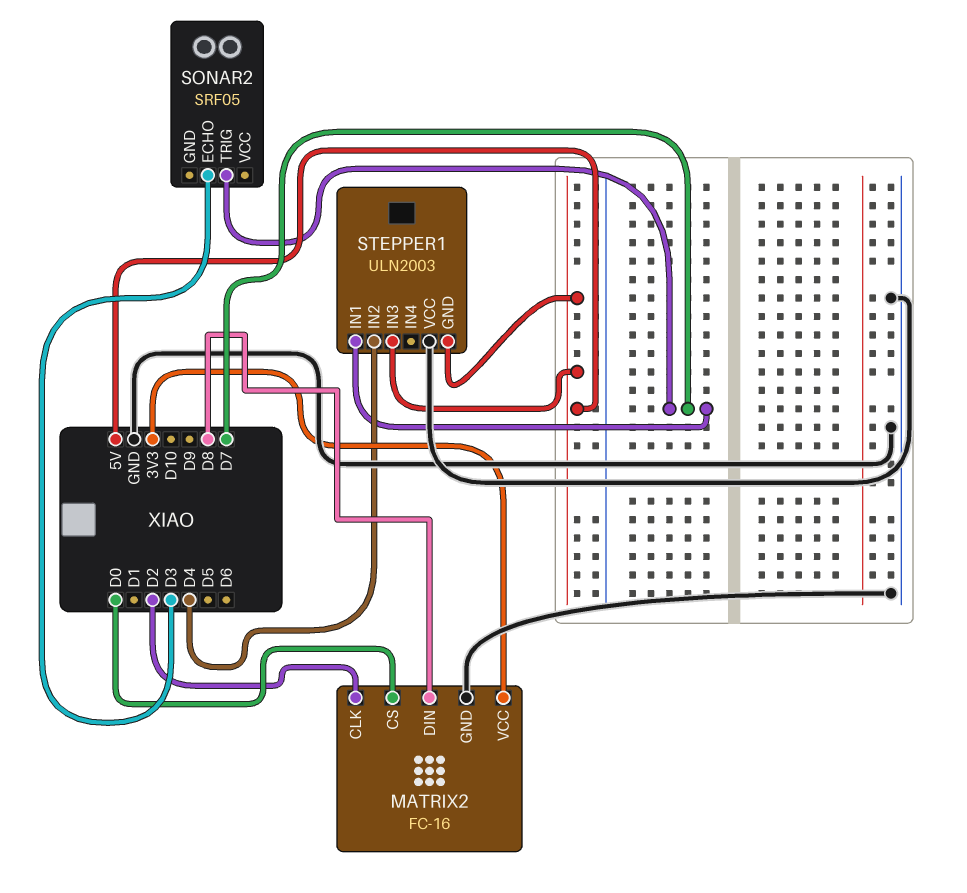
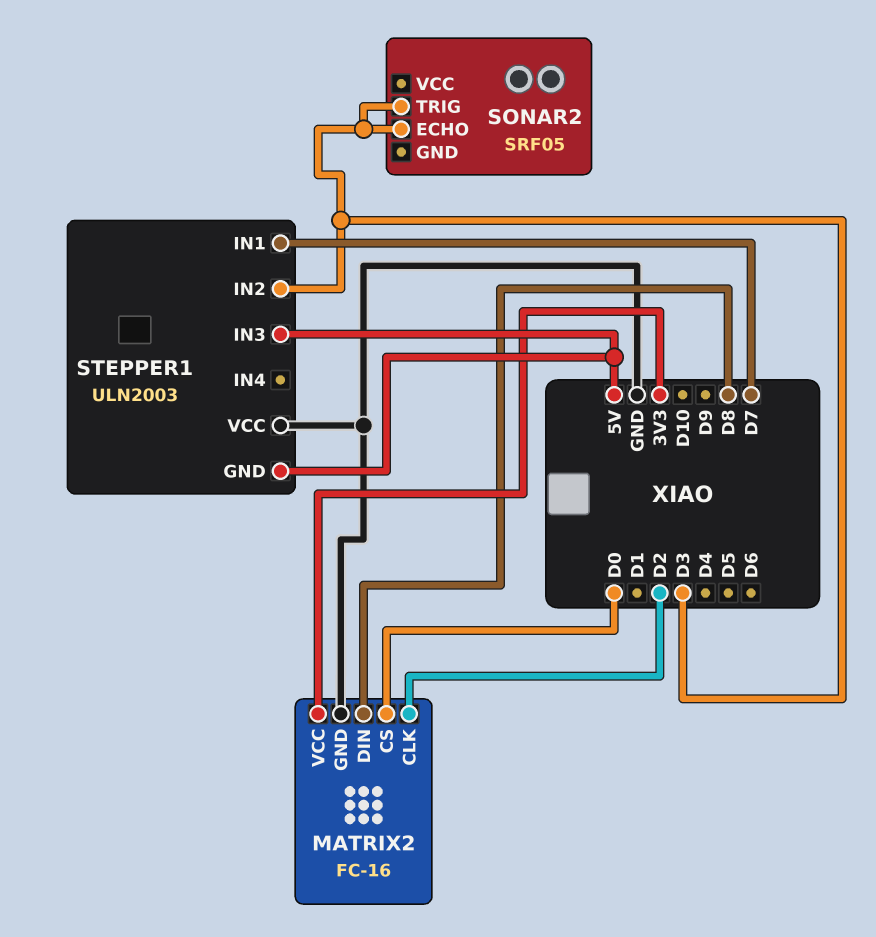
SONAR2 pin TRIG: D7 -> D3
STEPPER1 pin IN2: D4 -> D3

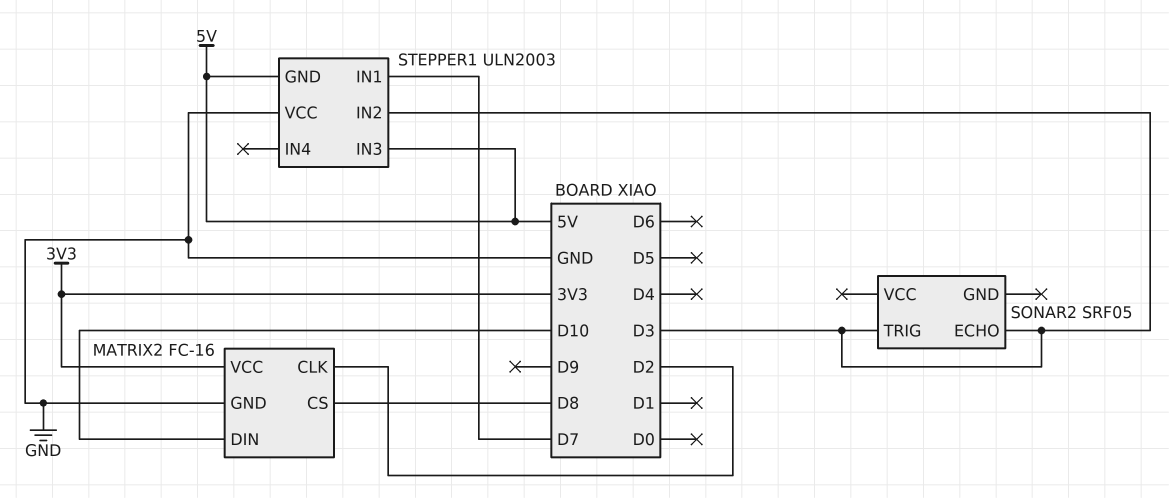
MATRIX2 pin CS: D0 -> D8
MATRIX2 pin DIN: D8 -> D10

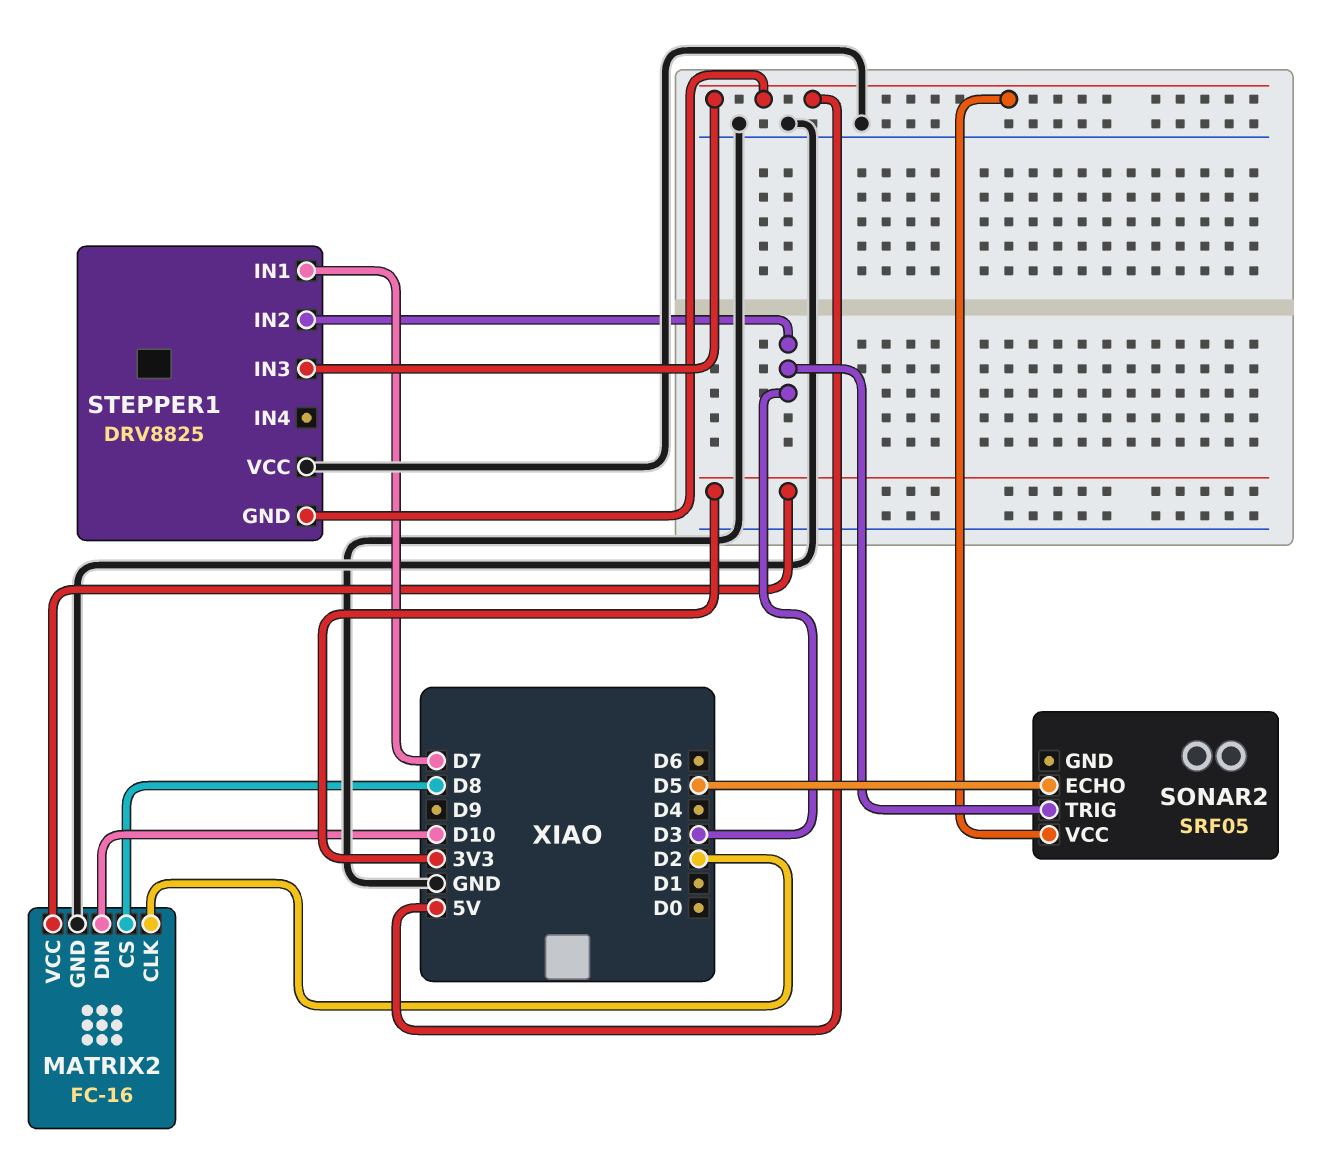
SONAR2 pin ECHO: D3 -> D5
SONAR2 pin VCC: none -> 5V
STEPPER1: ULN2003 -> DRV8825

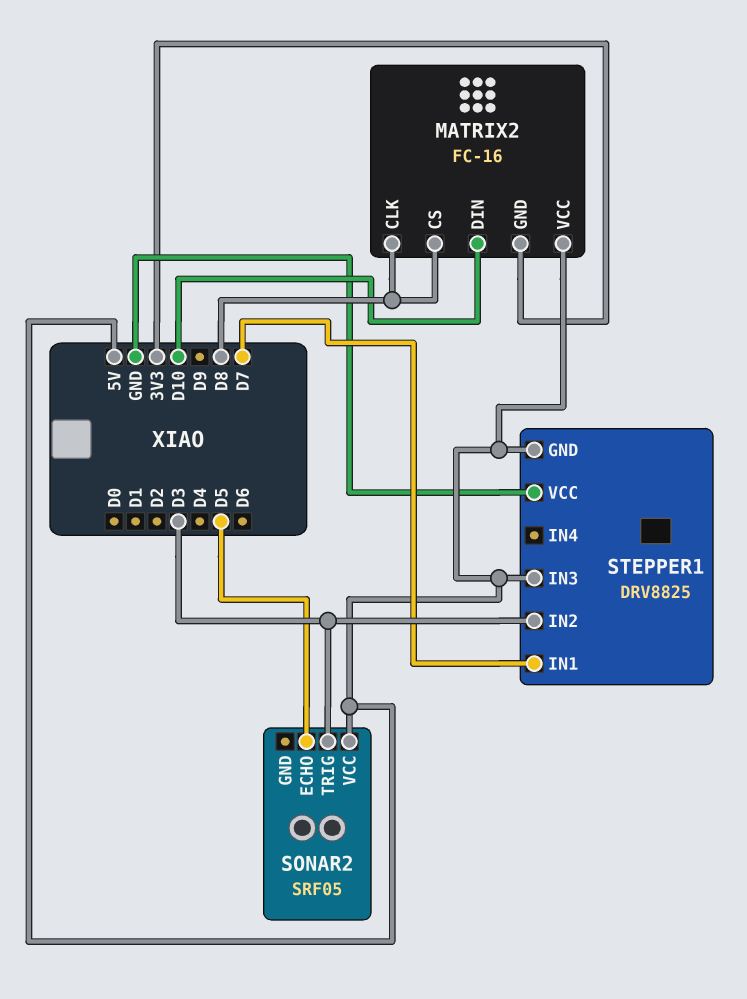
MATRIX2 pin CLK: D2 -> D8
MATRIX2 pin GND: GND -> 3V3
MATRIX2 pin VCC: 3V3 -> 5V

